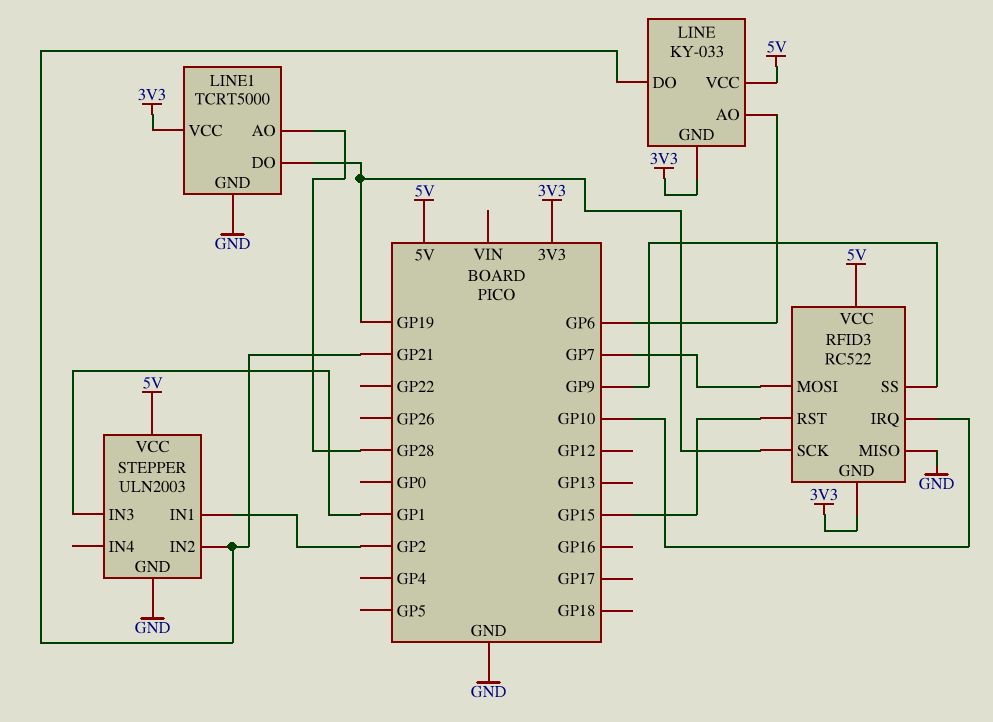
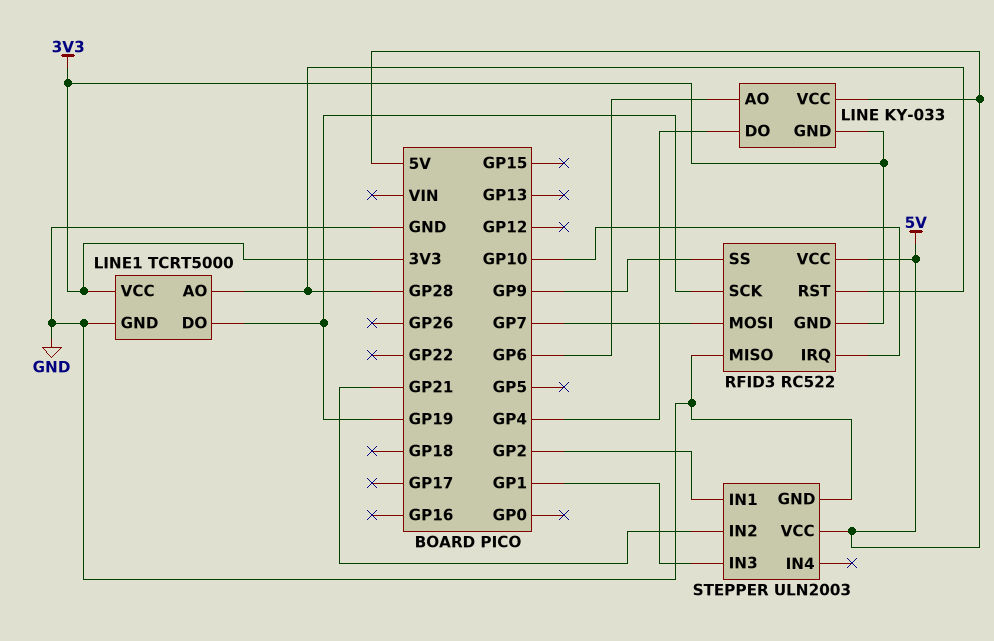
LINE pin DO: GP21 -> GP4
RFID3 pin RST: GP15 -> GP28

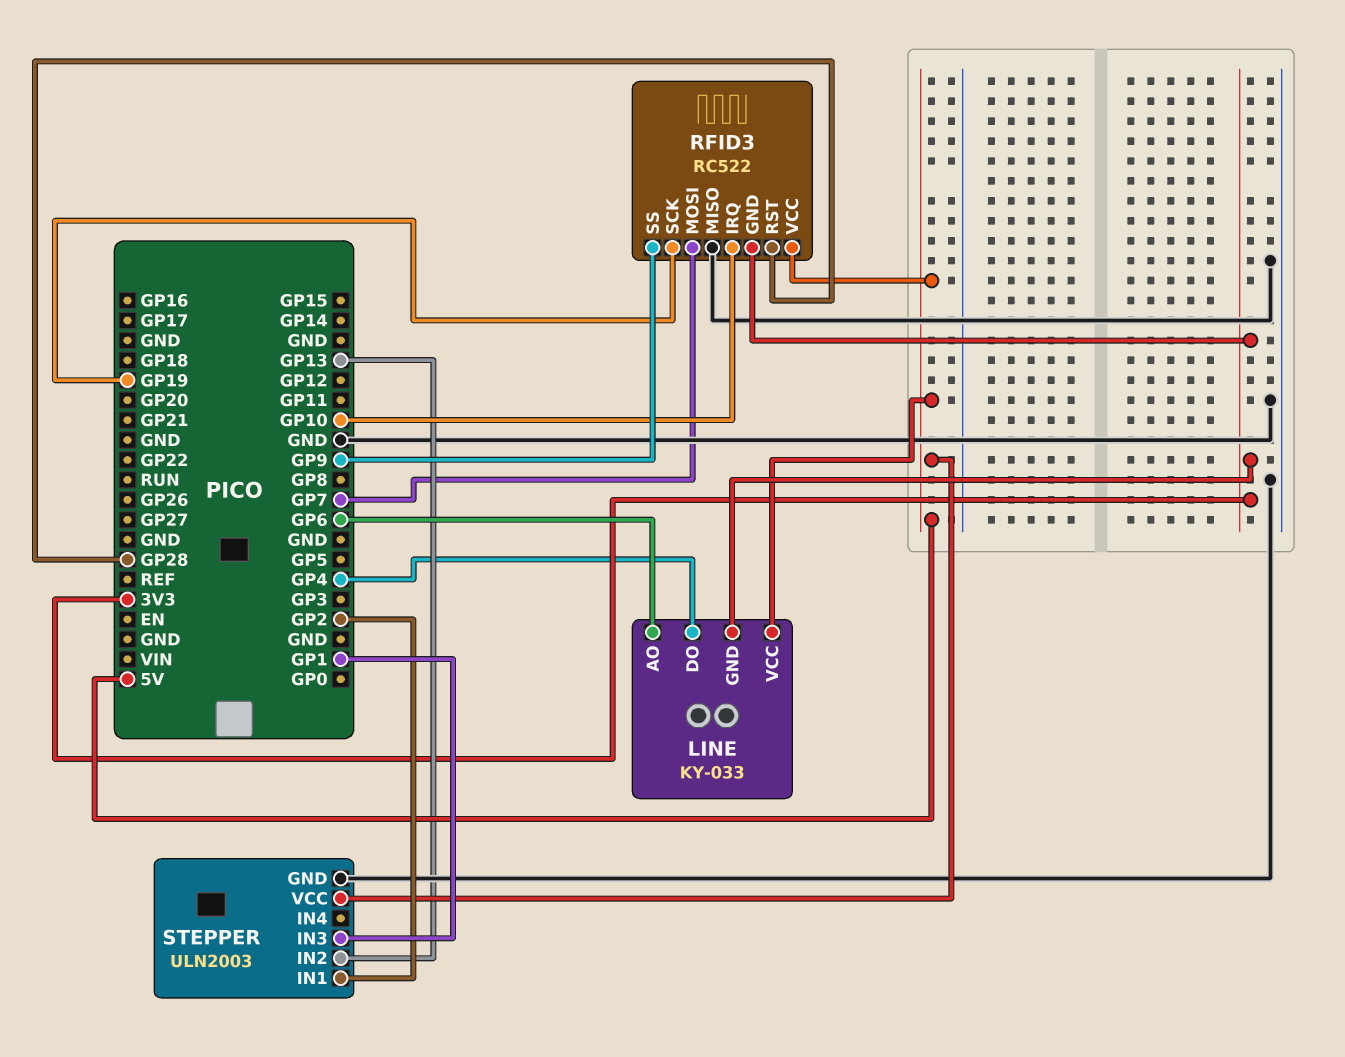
LINE1: TCRT5000 -> none
LINE1 pin AO: GP28 -> none
LINE1 pin DO: GP19 -> none
LINE1 pin GND: GND -> none
LINE1 pin VCC: 3V3 -> none
STEPPER pin IN2: GP21 -> GP13

